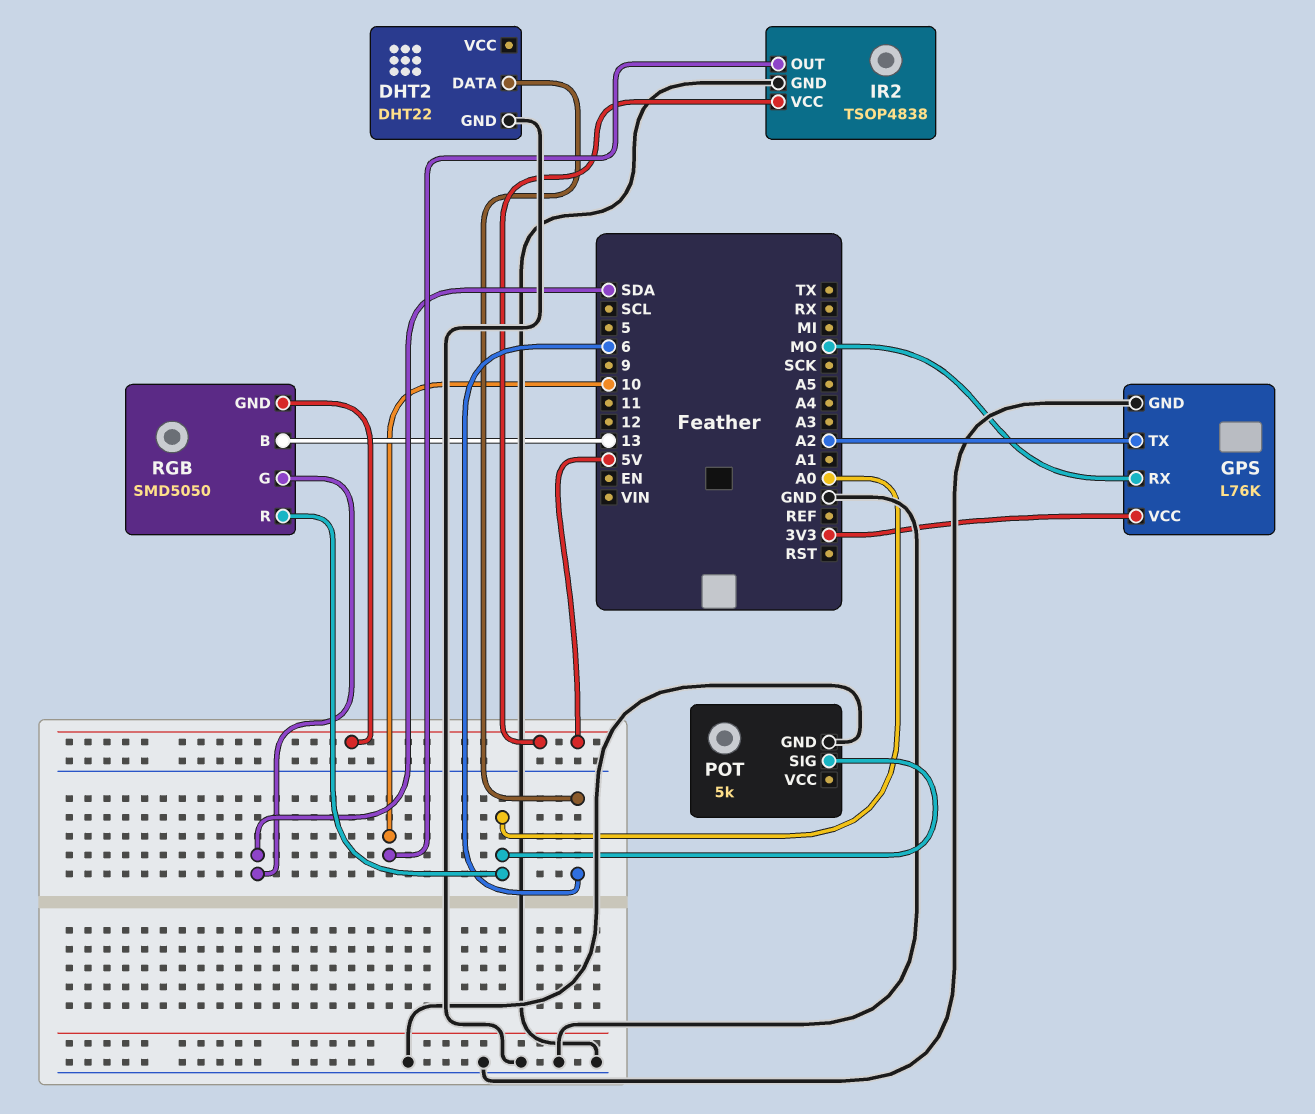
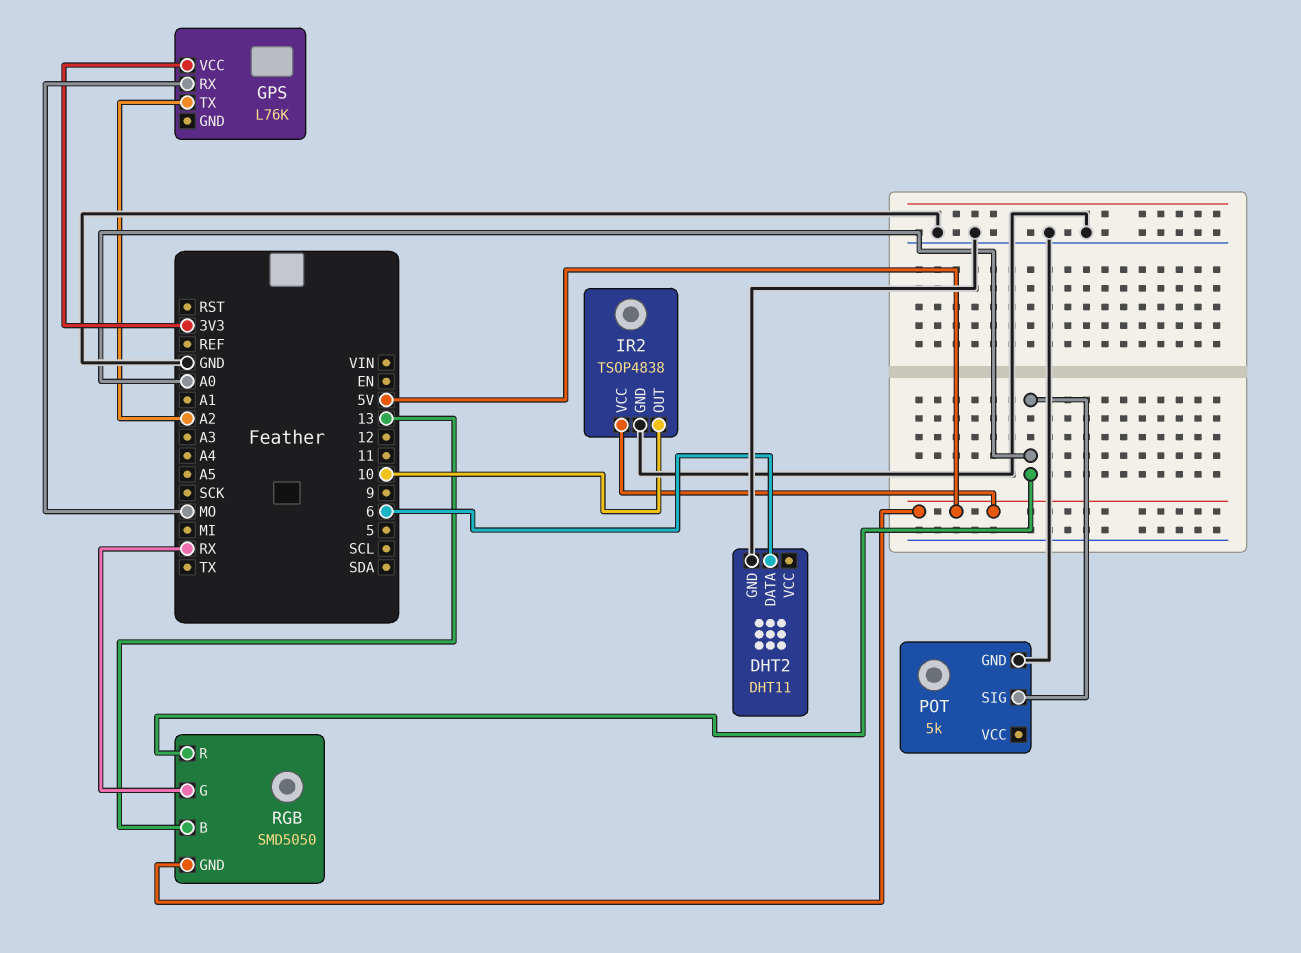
DHT2: DHT22 -> DHT11
GPS pin GND: GND -> none
RGB pin G: SDA -> RX

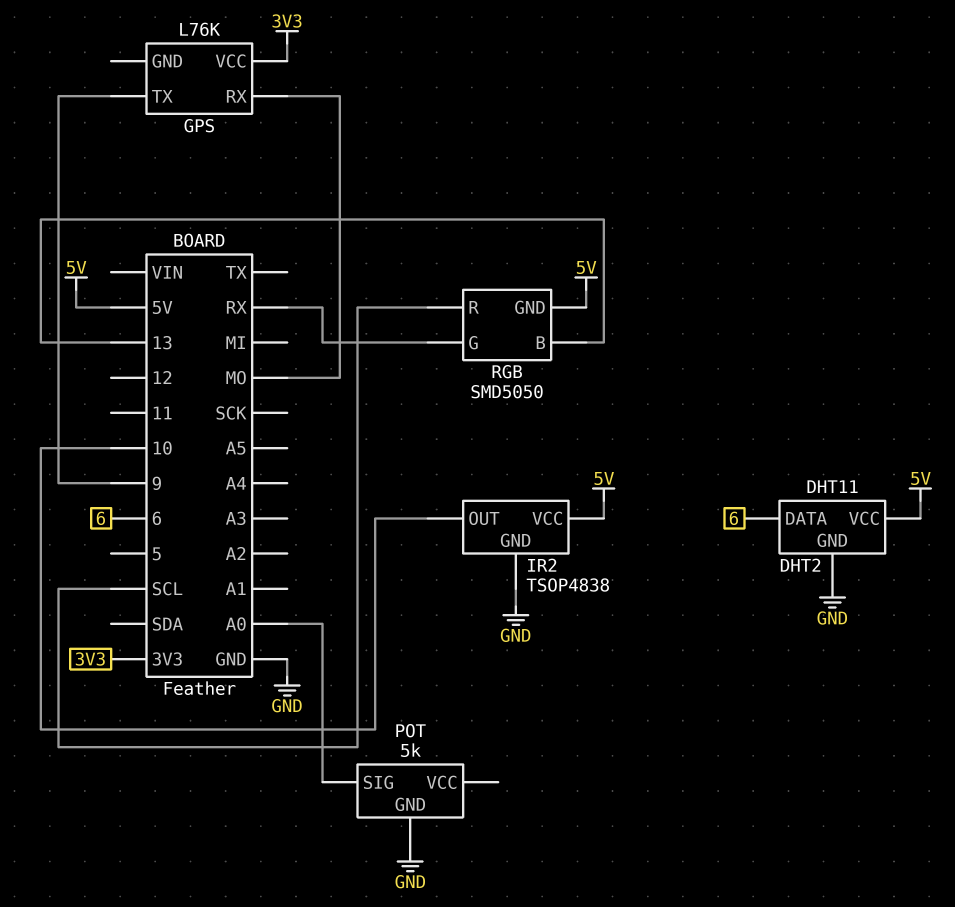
DHT2 pin VCC: none -> 5V
GPS pin TX: A2 -> 9
RGB pin R: A0 -> SCL

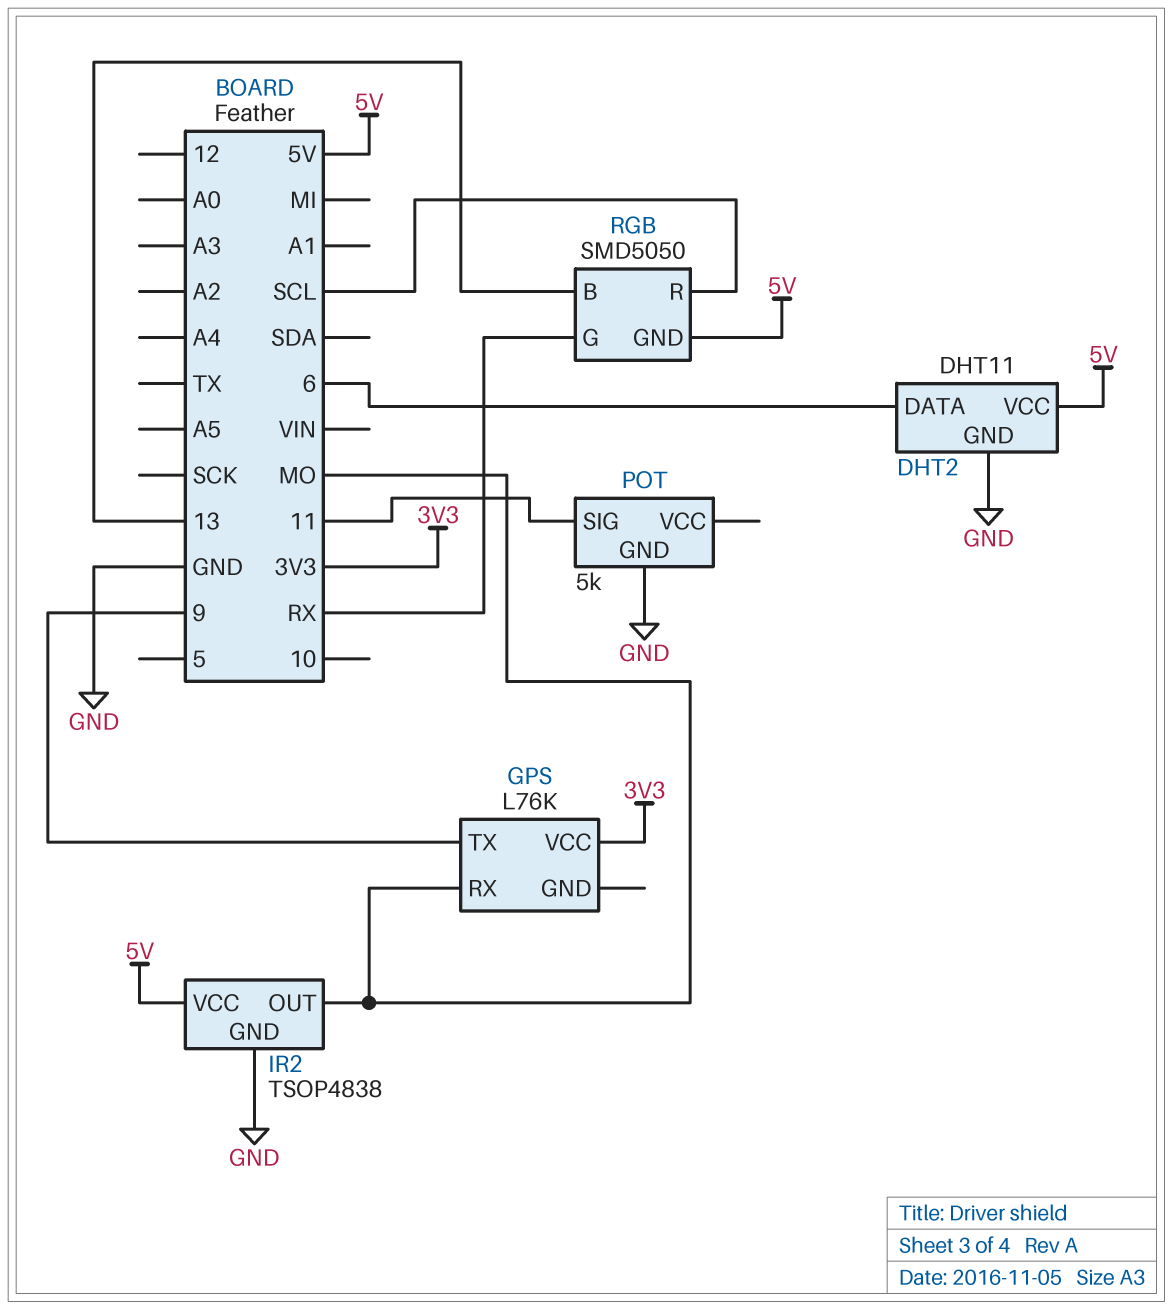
IR2 pin OUT: 10 -> MO
POT pin SIG: A0 -> 11

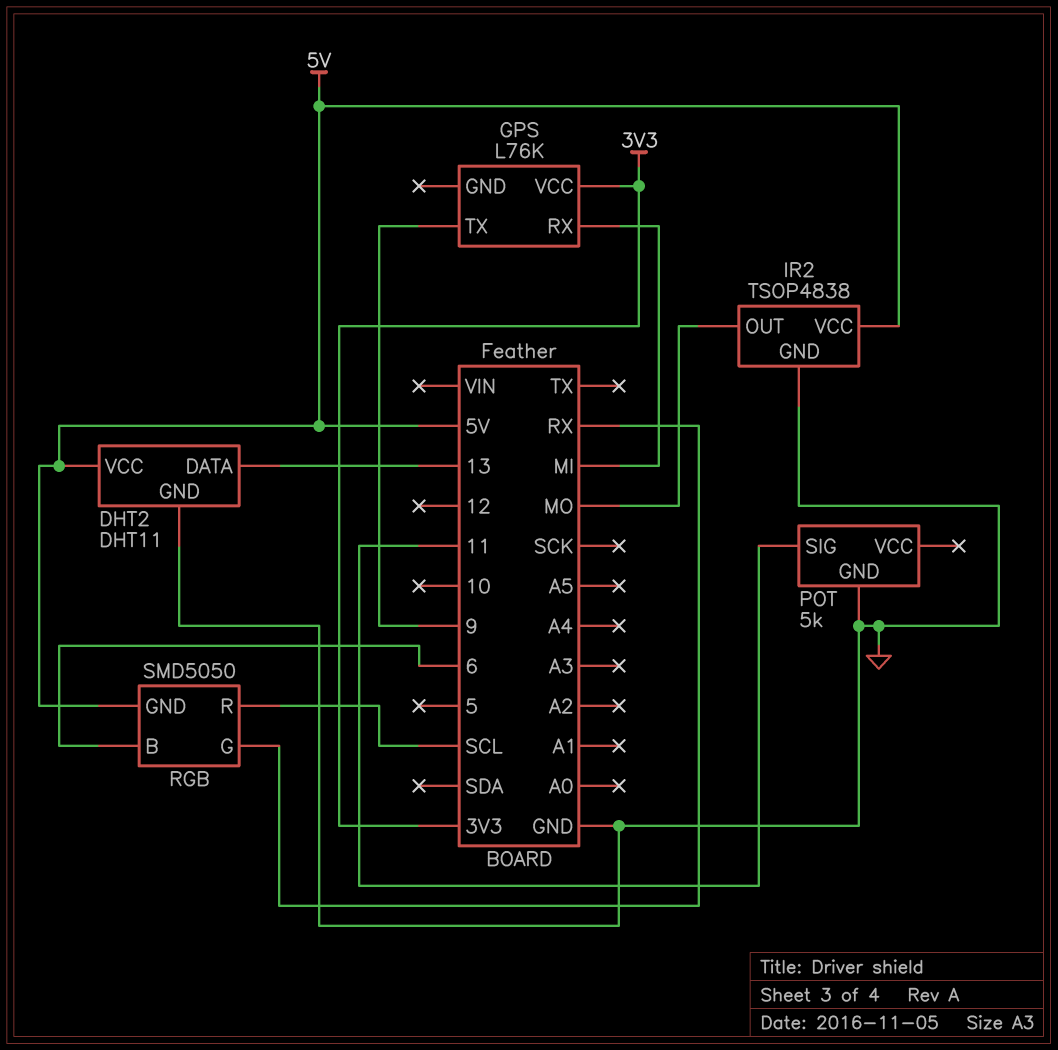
DHT2 pin DATA: 6 -> 13
GPS pin RX: MO -> MI
RGB pin B: 13 -> 6

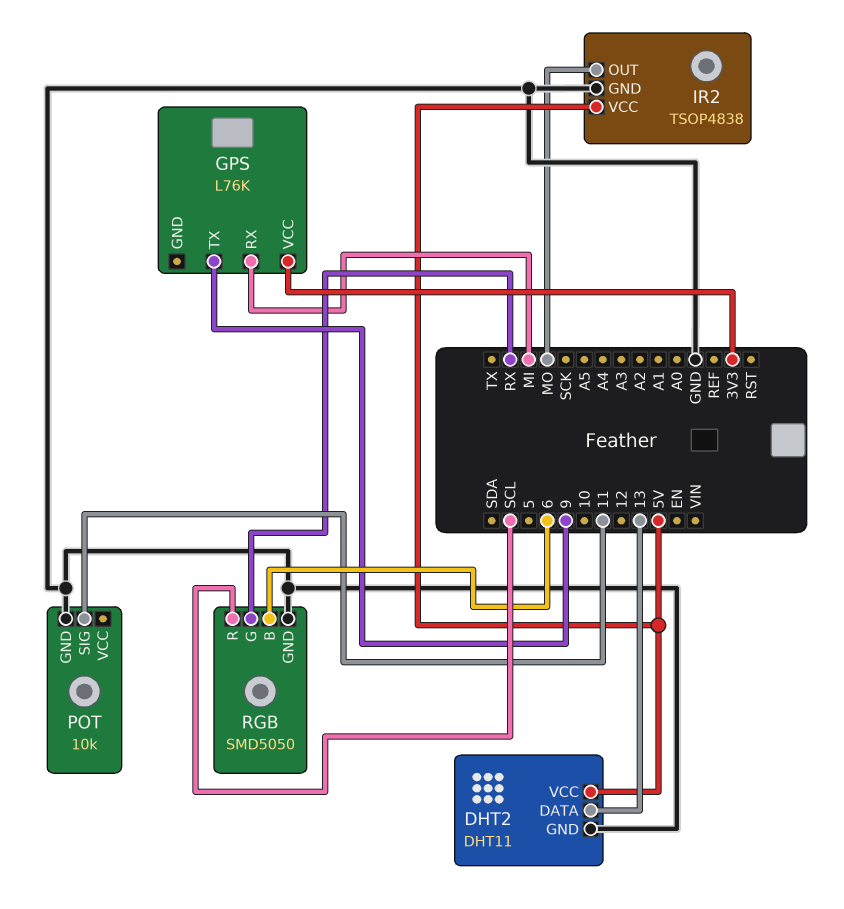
POT: 5k -> 10k
RGB pin GND: 5V -> GND

